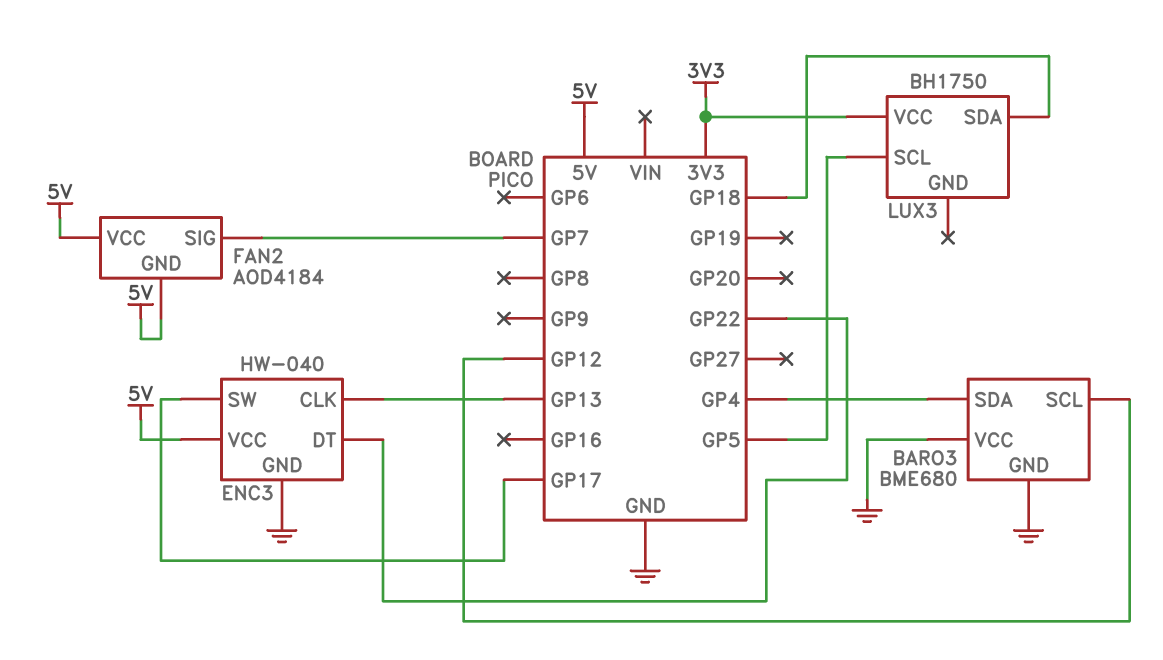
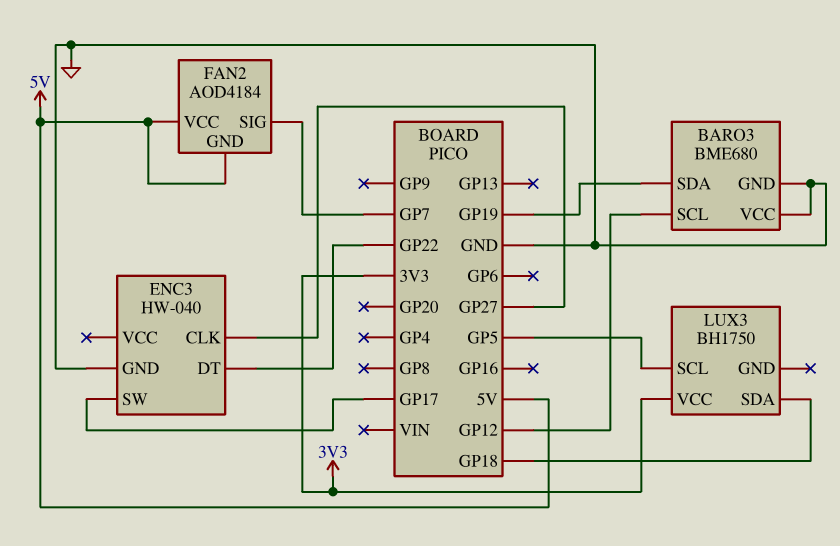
BARO3 pin SDA: GP4 -> GP19
ENC3 pin CLK: GP13 -> GP27
ENC3 pin VCC: 5V -> none

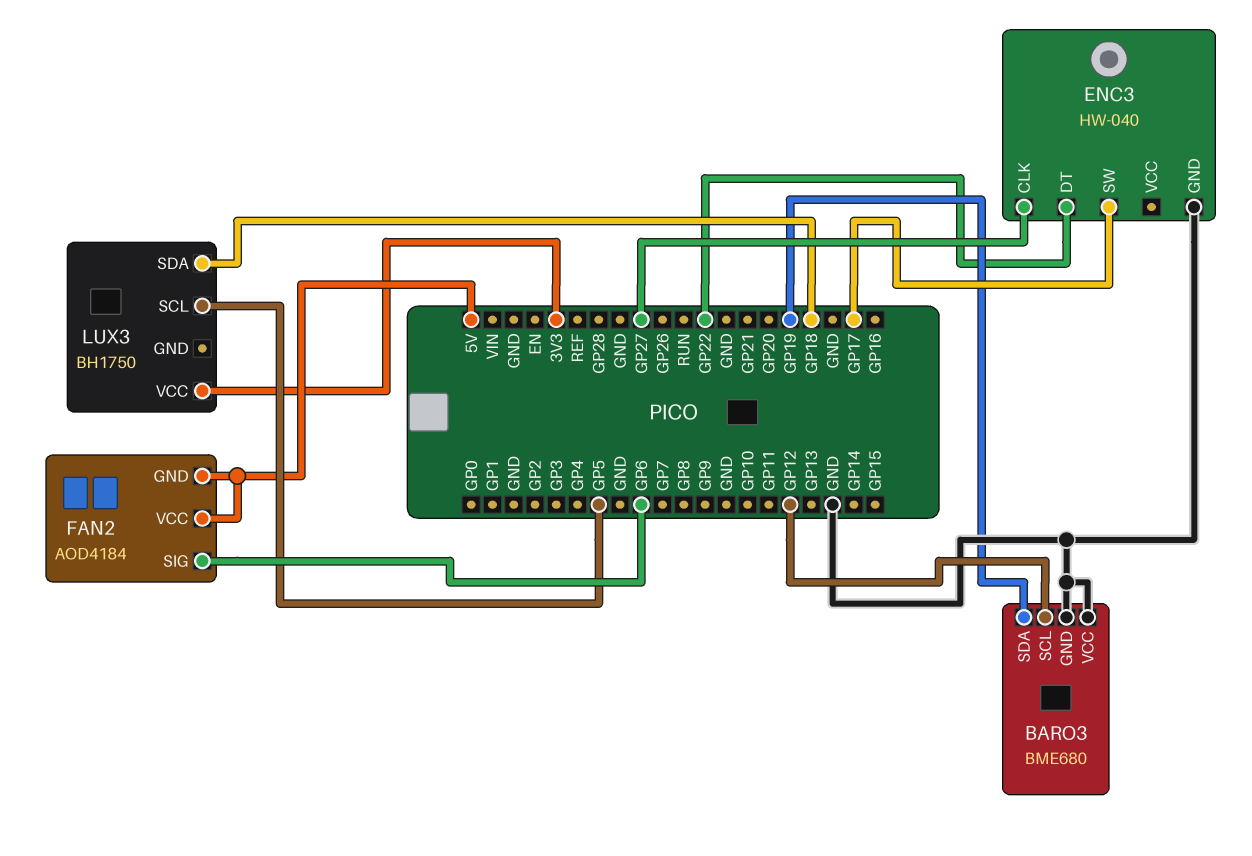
FAN2 pin SIG: GP7 -> GP6

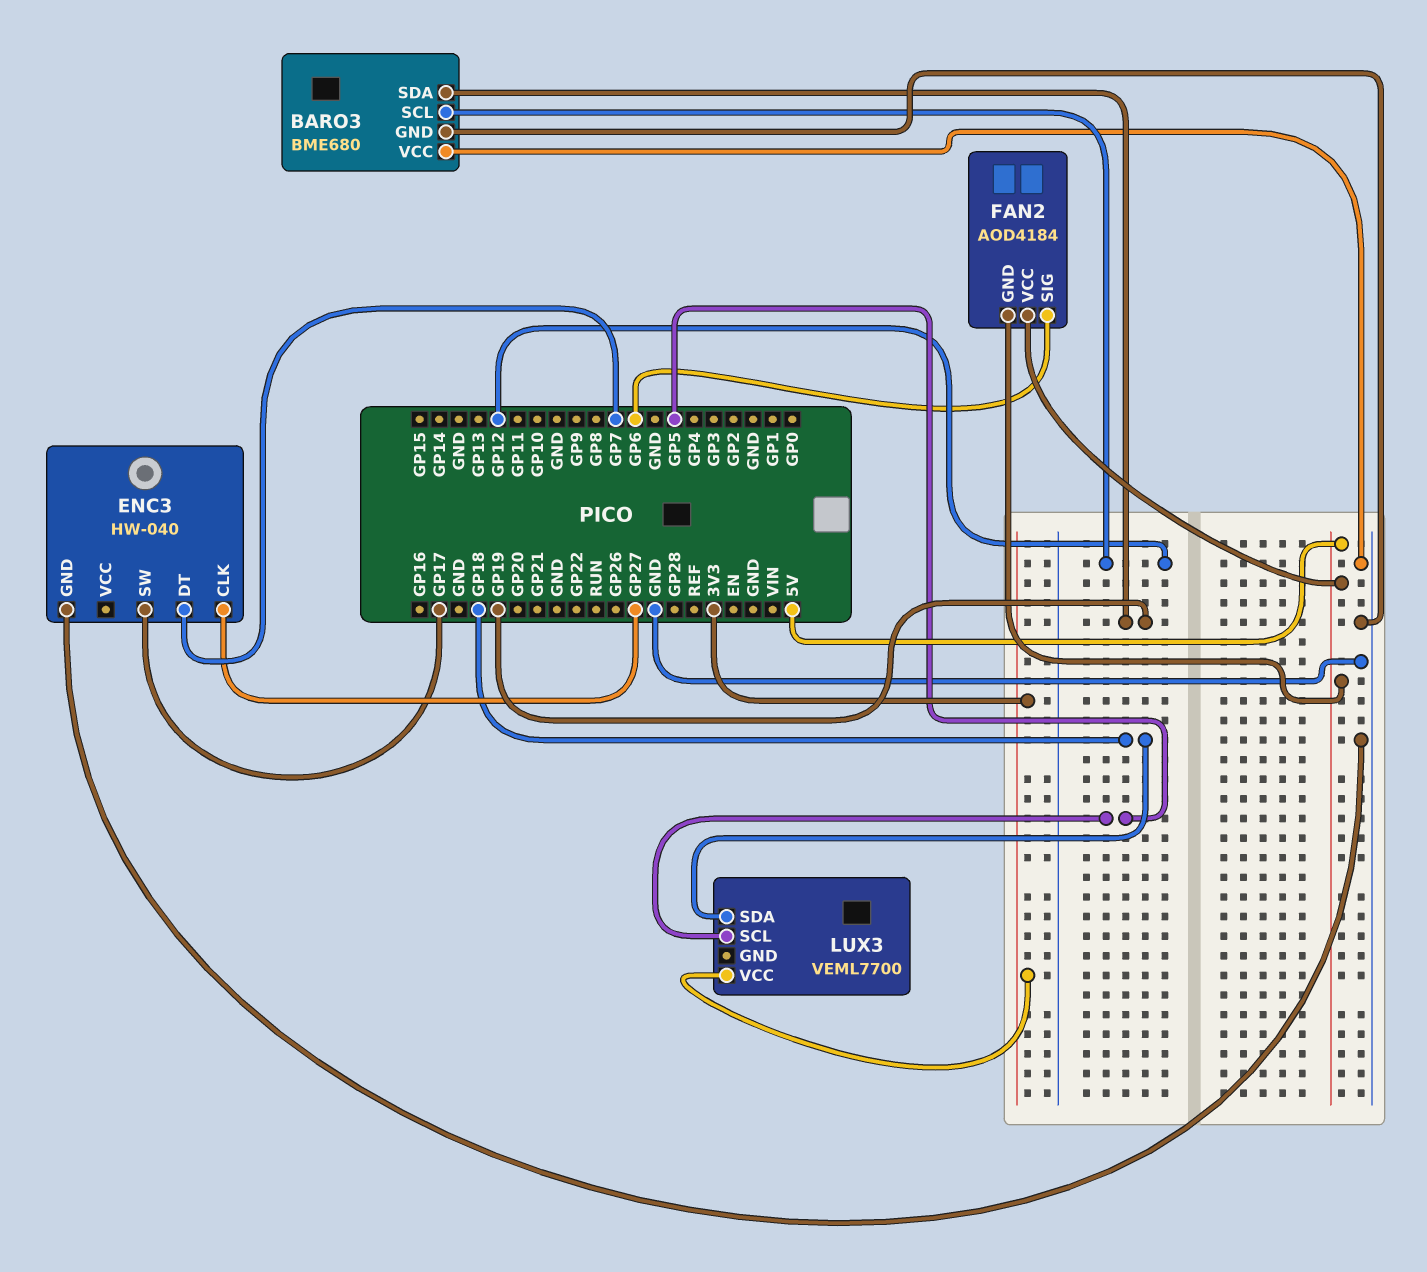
ENC3 pin DT: GP22 -> GP7
LUX3: BH1750 -> VEML7700

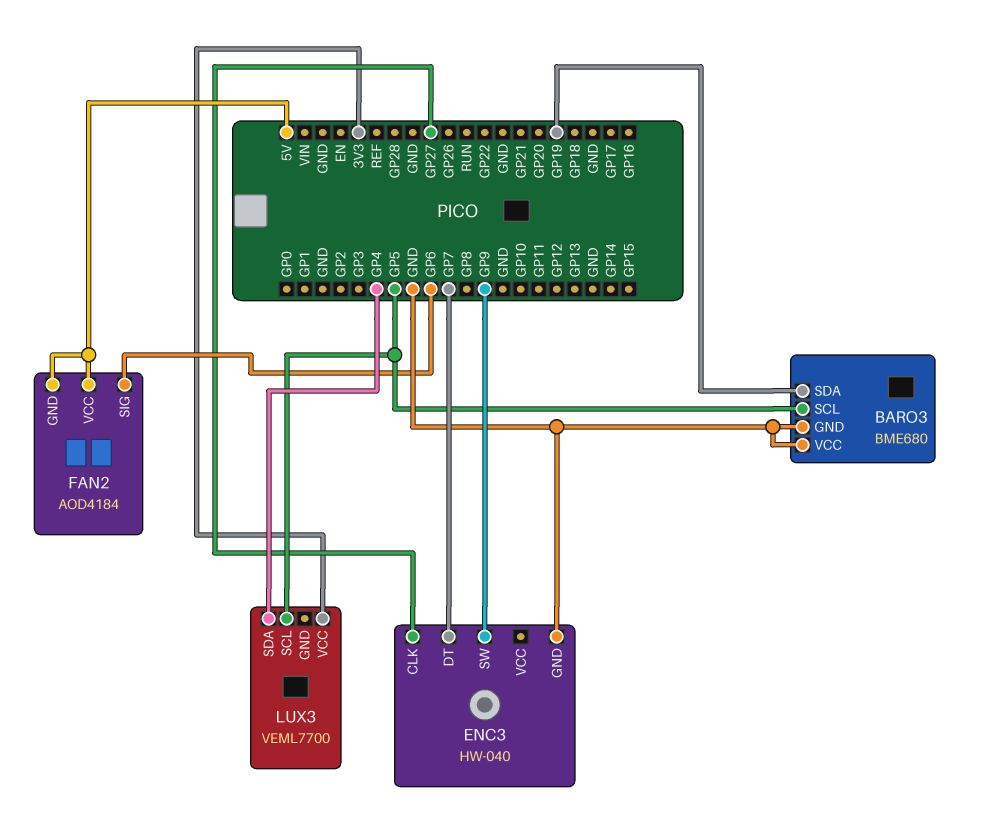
BARO3 pin SCL: GP12 -> GP5
ENC3 pin SW: GP17 -> GP9
LUX3 pin SDA: GP18 -> GP4

